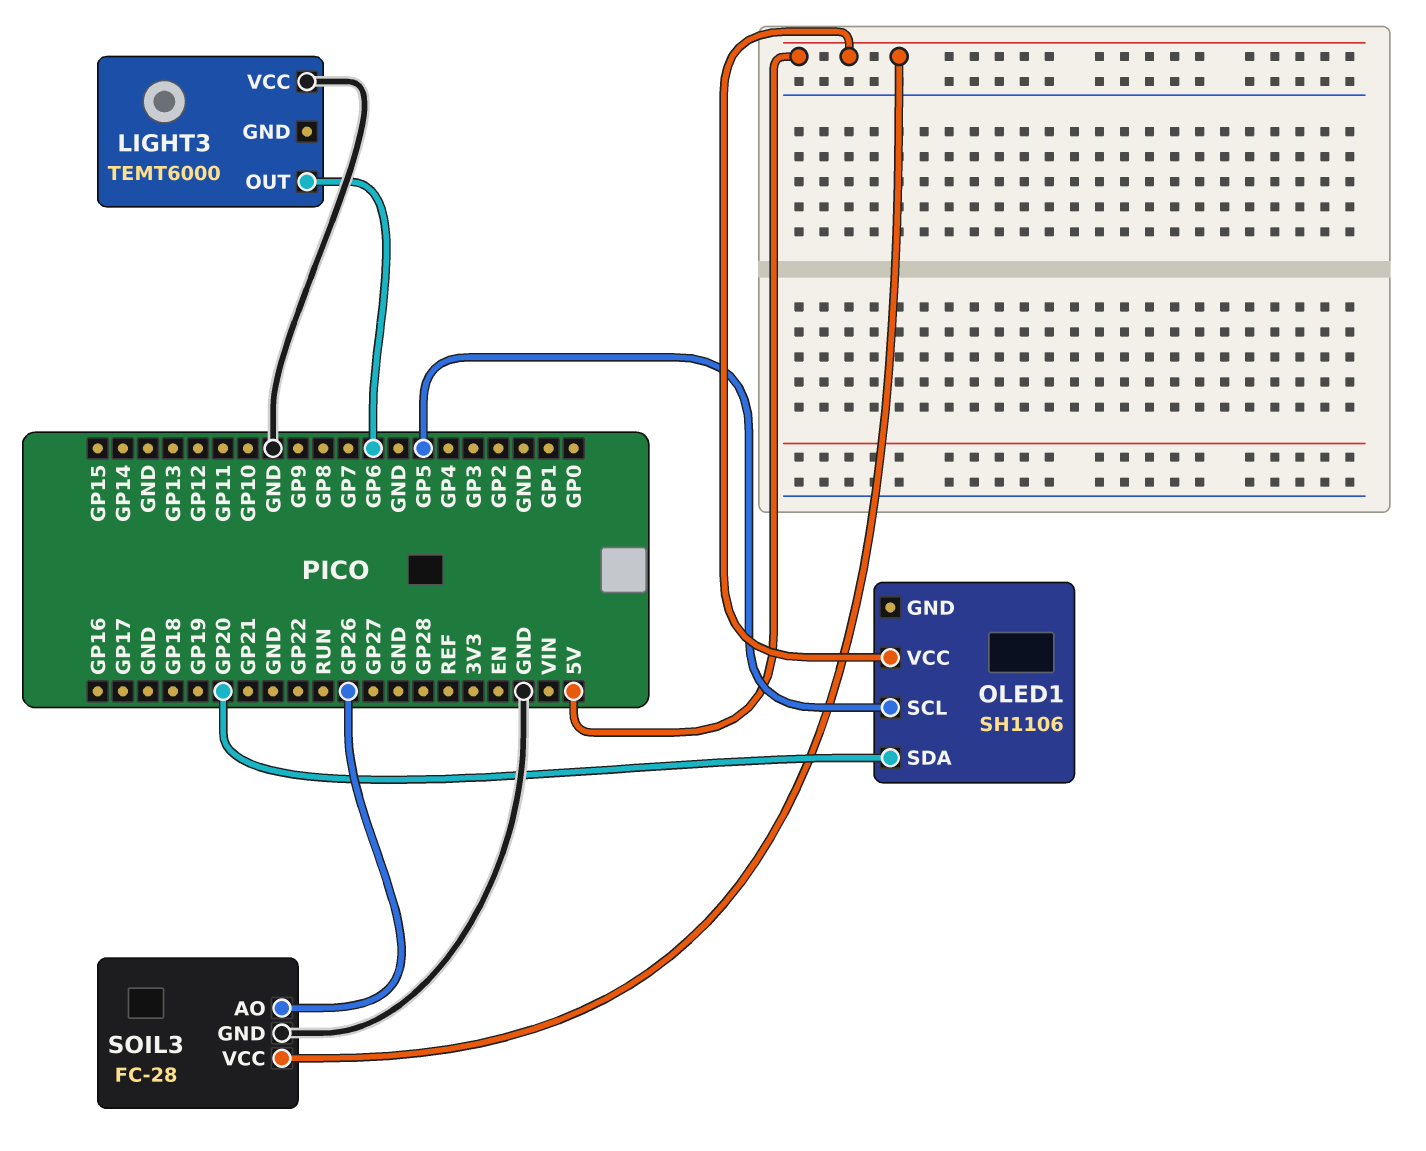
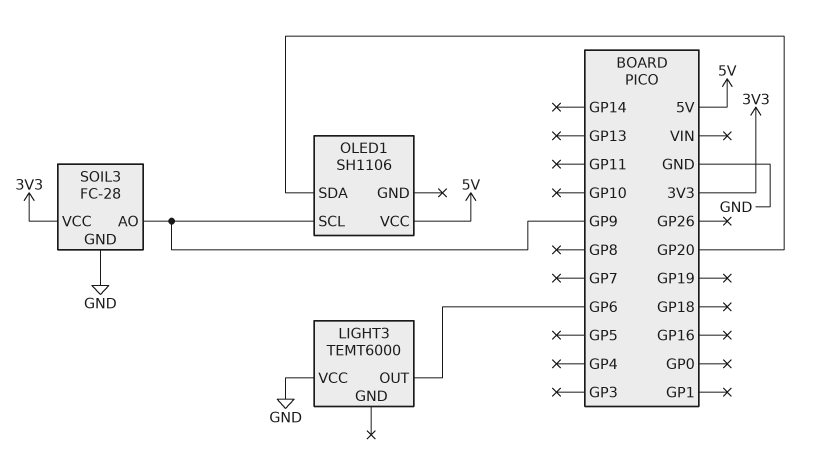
OLED1 pin SCL: GP5 -> GP9
SOIL3 pin AO: GP26 -> GP9
SOIL3 pin VCC: 5V -> 3V3

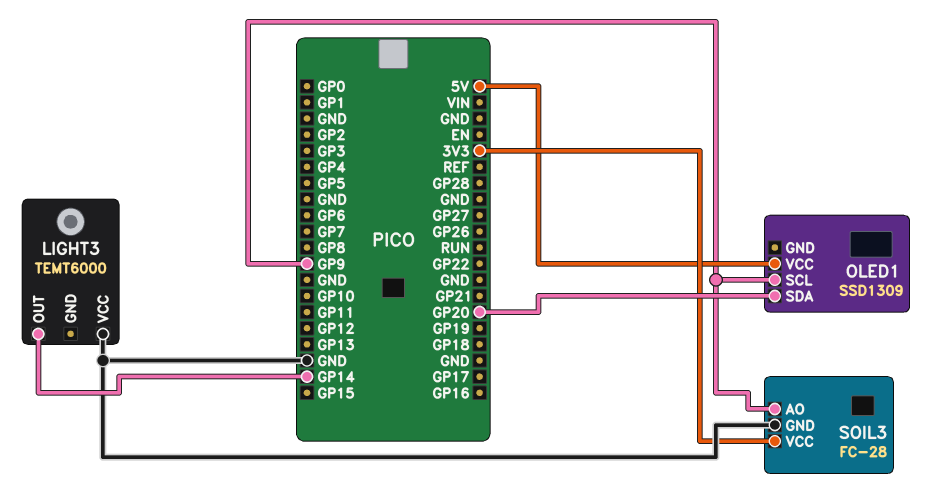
LIGHT3 pin OUT: GP6 -> GP14
OLED1: SH1106 -> SSD1309

